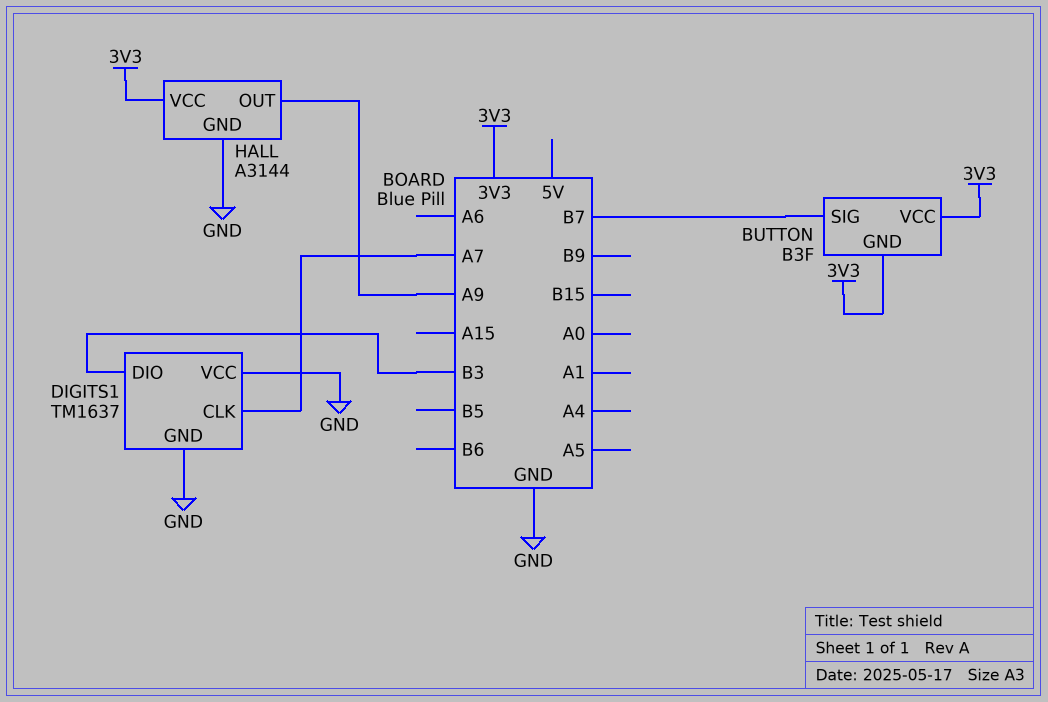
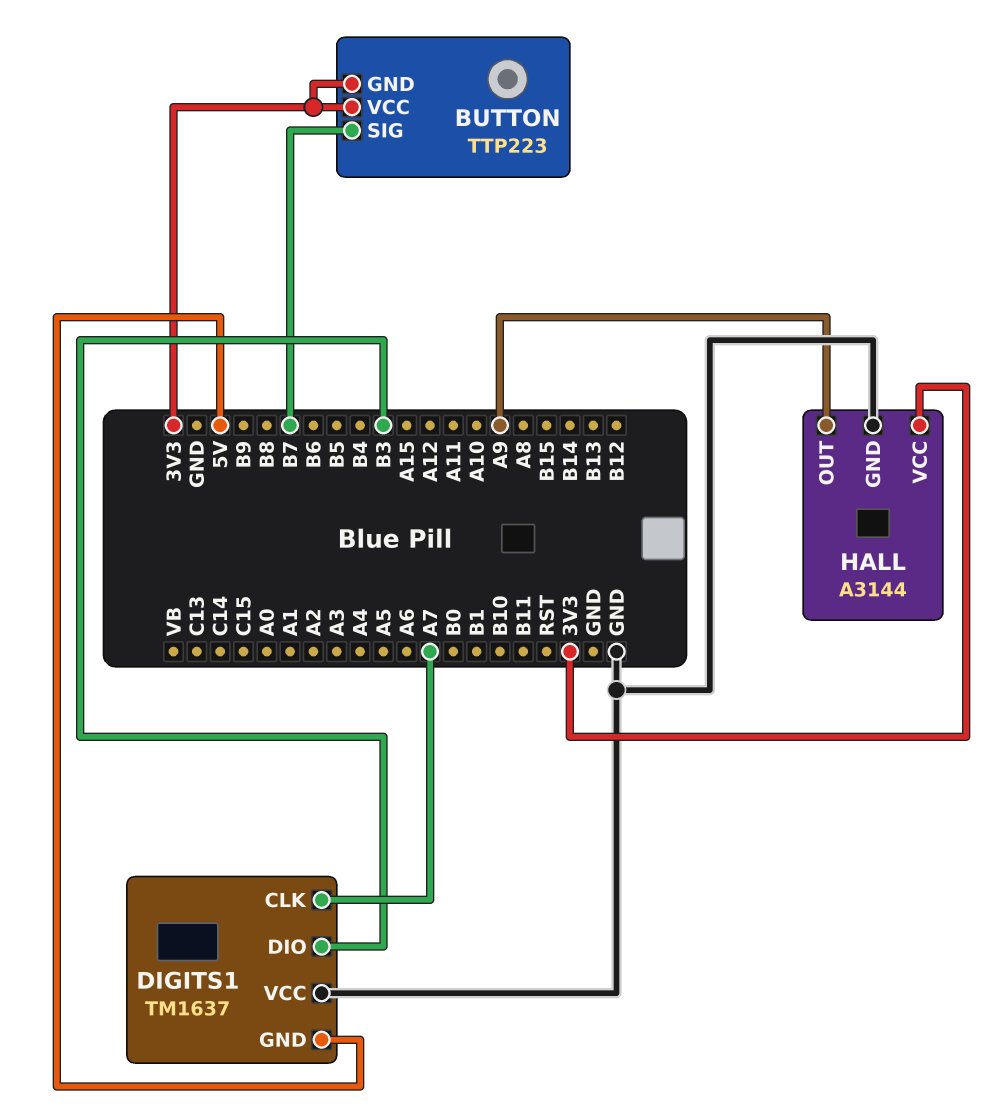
BUTTON: B3F -> TTP223
DIGITS1 pin GND: GND -> 5V

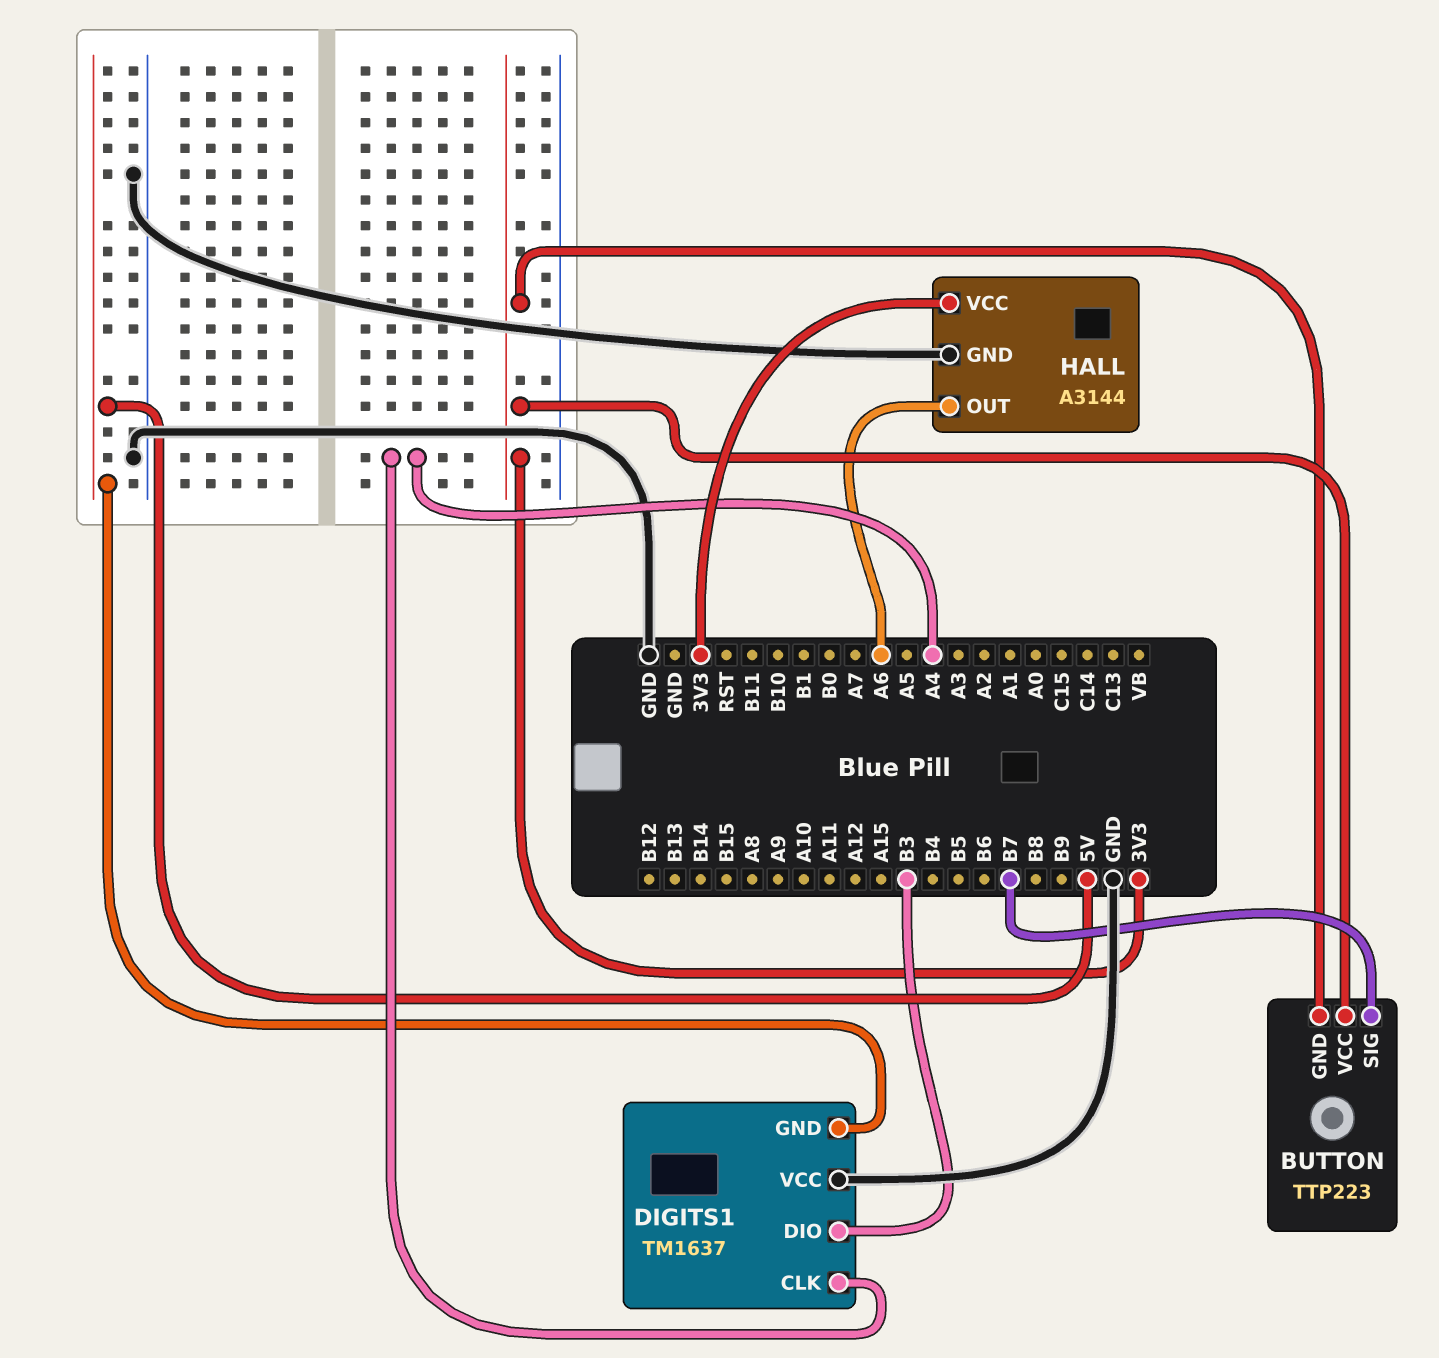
DIGITS1 pin CLK: A7 -> A4
HALL pin OUT: A9 -> A6

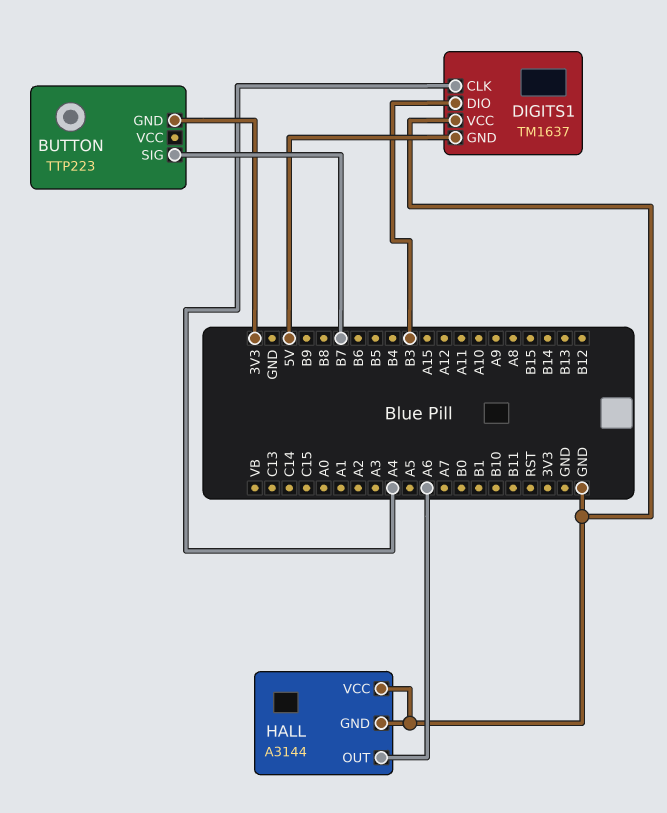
BUTTON pin VCC: 3V3 -> none
HALL pin VCC: 3V3 -> GND

